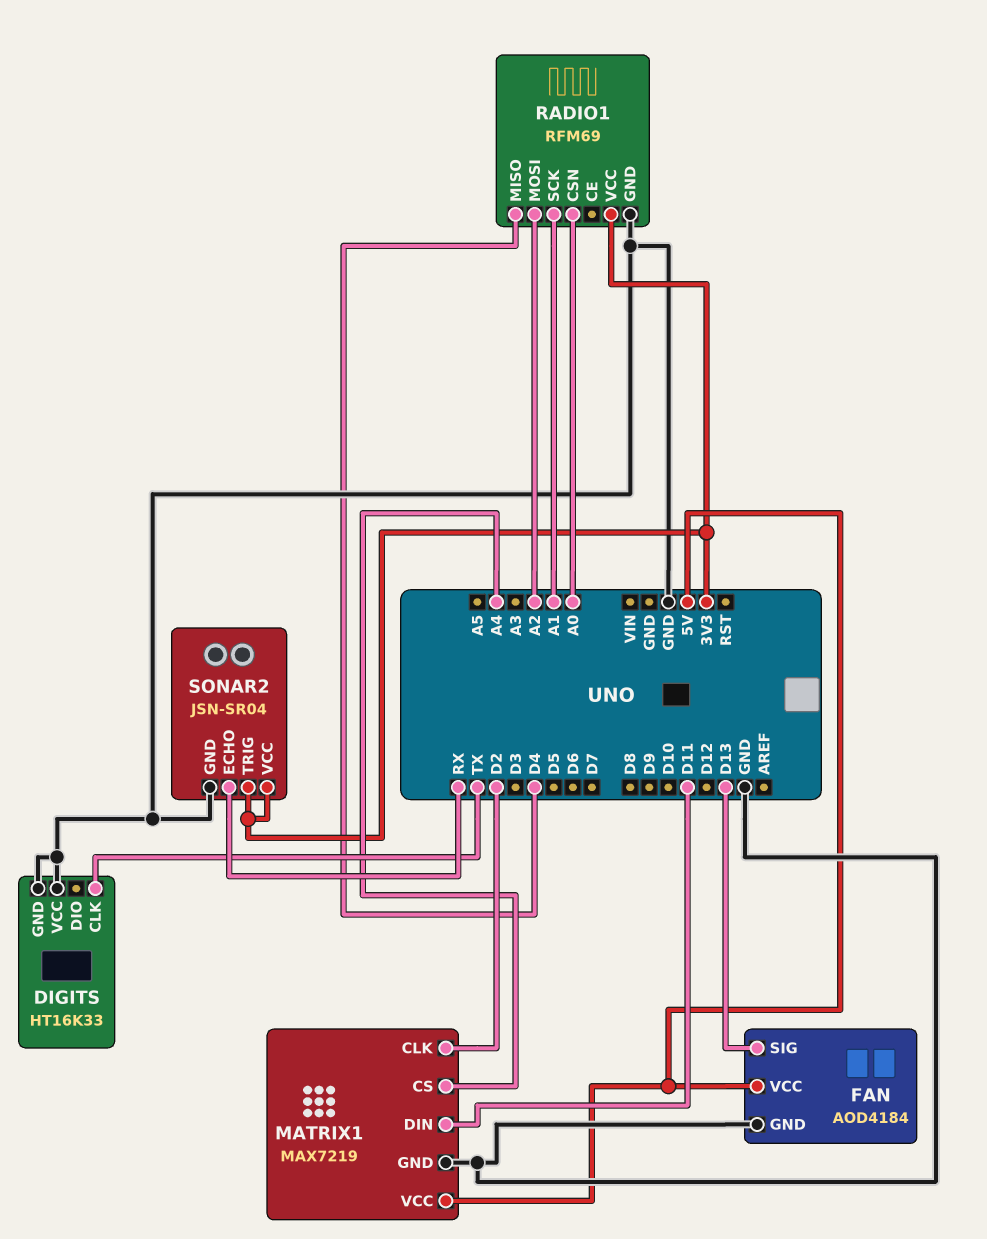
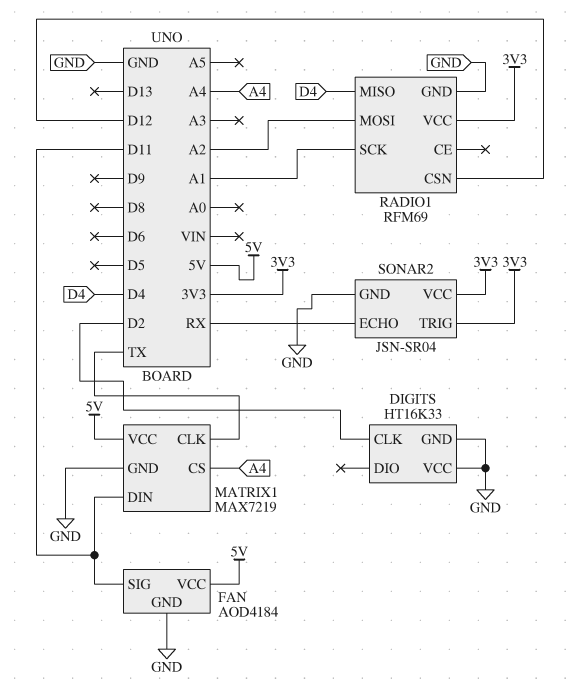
DIGITS pin CLK: TX -> D2
FAN pin SIG: D13 -> D11
MATRIX1 pin CLK: D2 -> TX
RADIO1 pin CSN: A0 -> D12

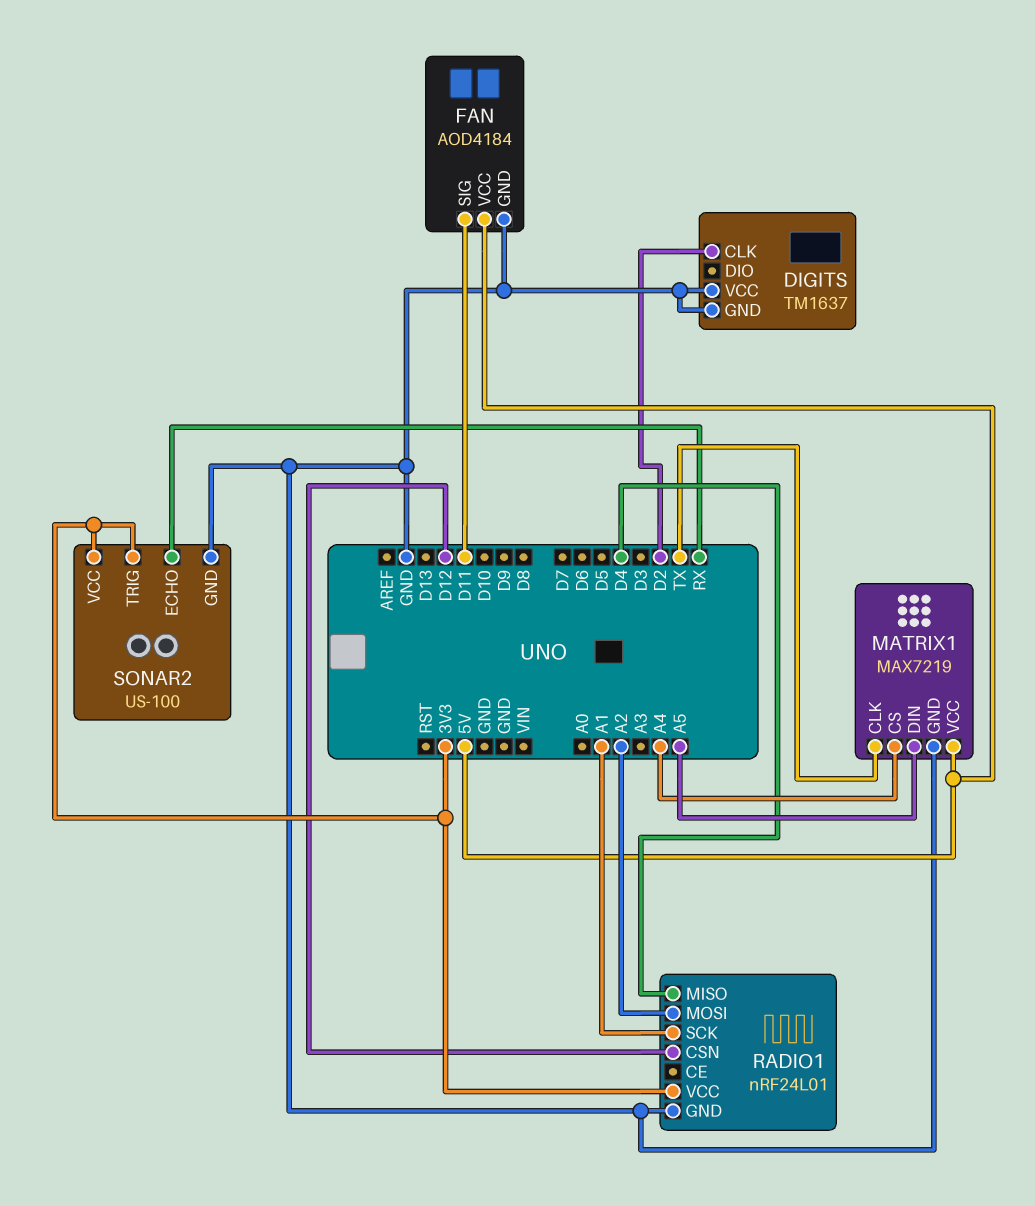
DIGITS: HT16K33 -> TM1637
MATRIX1 pin DIN: D11 -> A5
RADIO1: RFM69 -> nRF24L01
SONAR2: JSN-SR04 -> US-100

